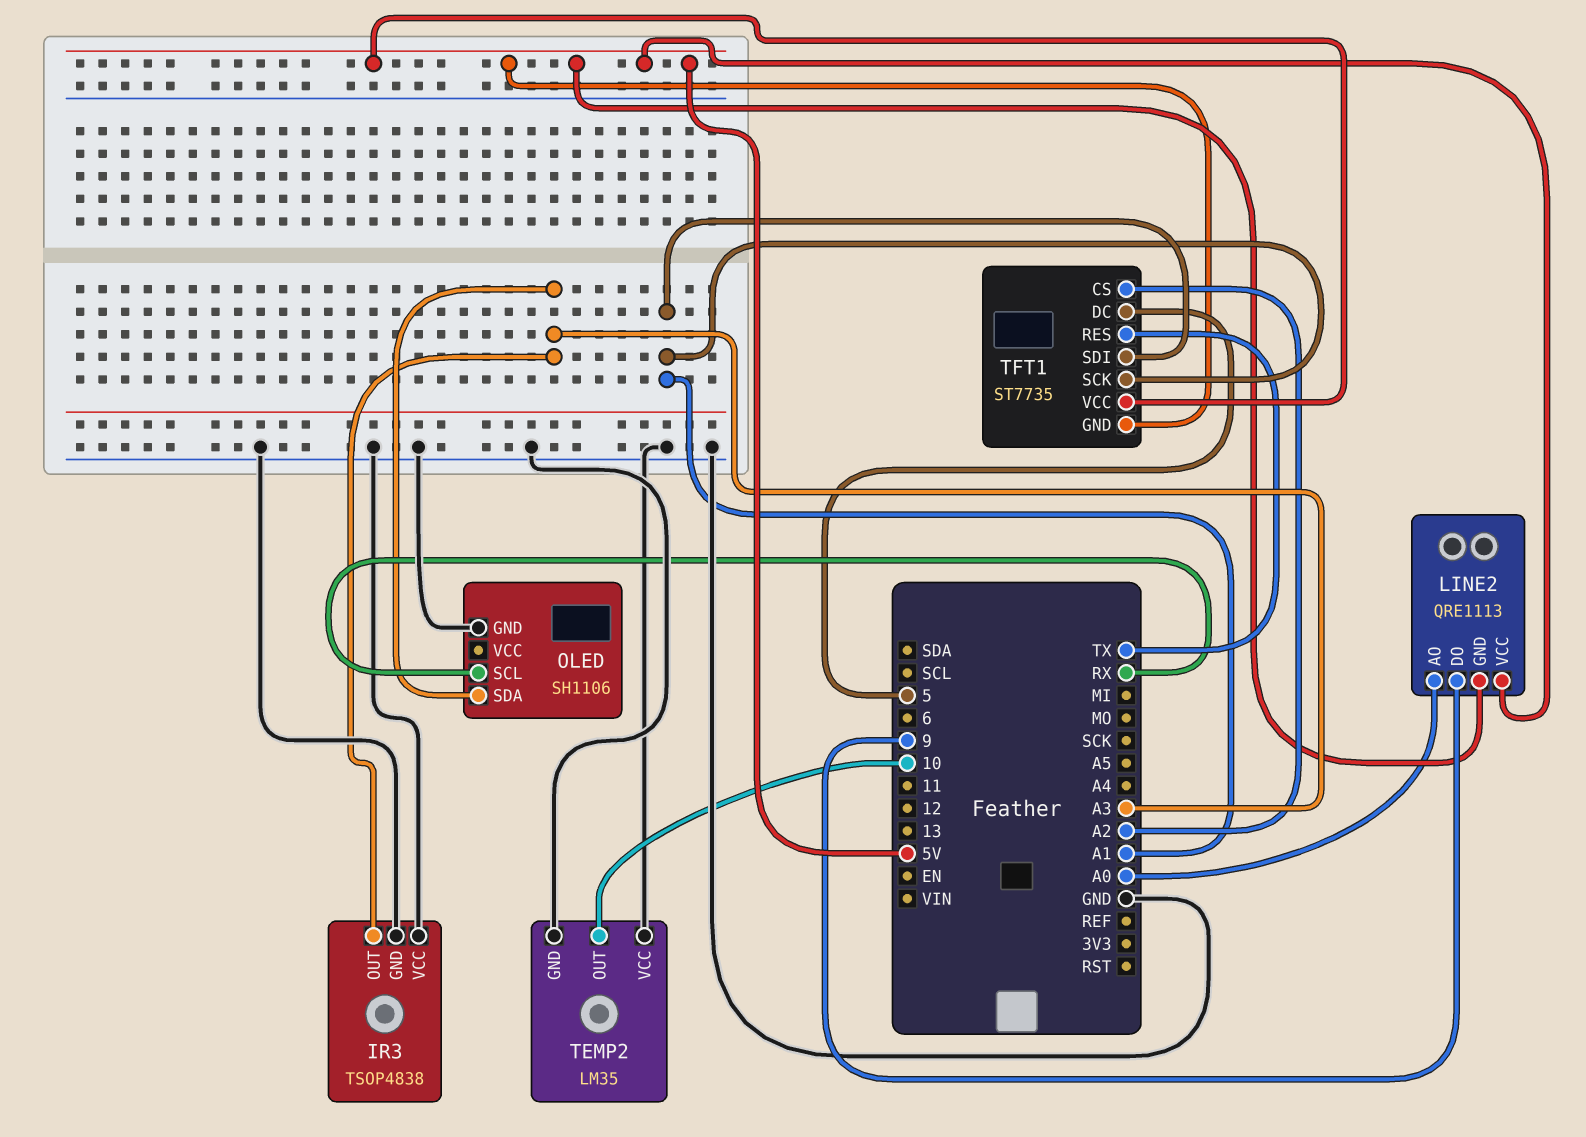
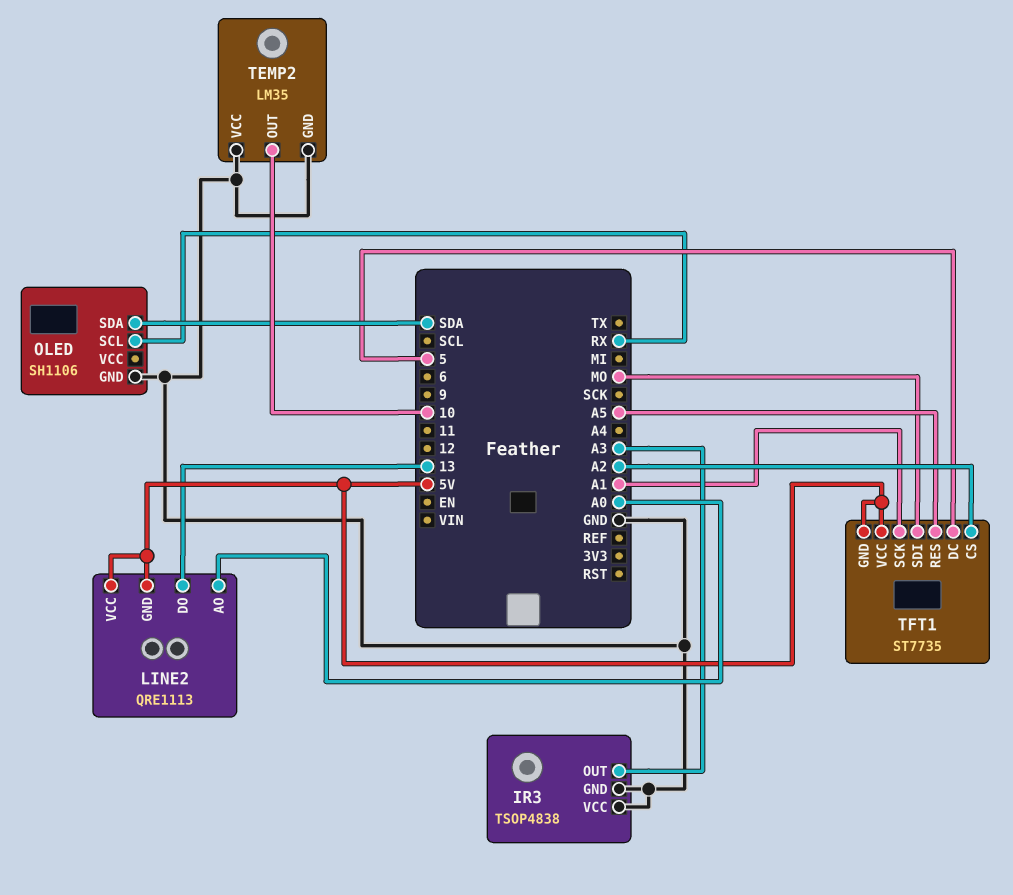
LINE2 pin DO: 9 -> 13
OLED pin SDA: A3 -> SDA
TFT1 pin RES: TX -> A5
TFT1 pin SDI: A1 -> MO

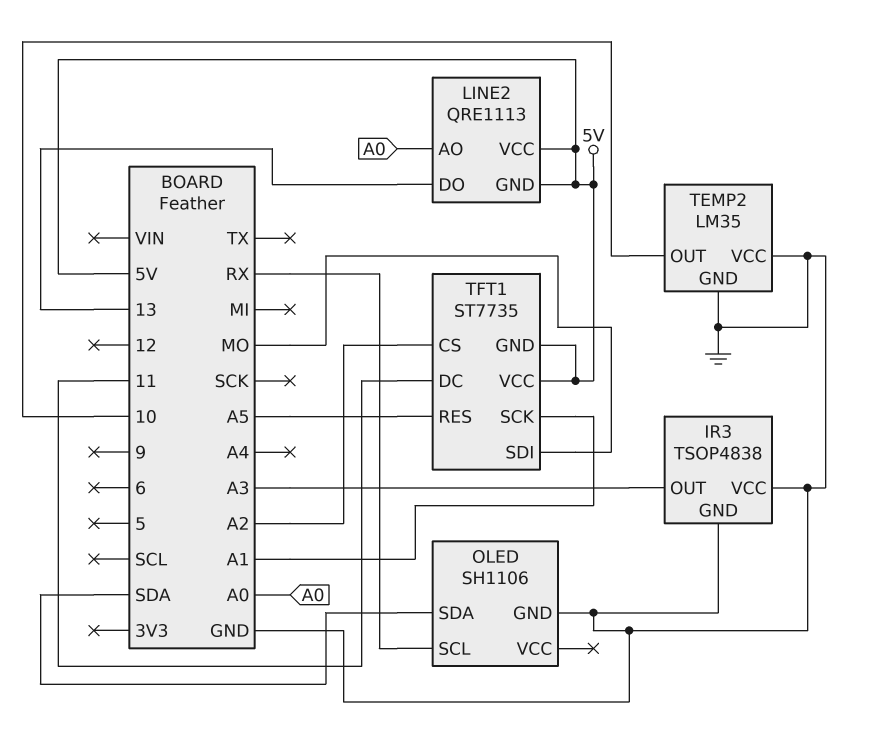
TFT1 pin DC: 5 -> 11

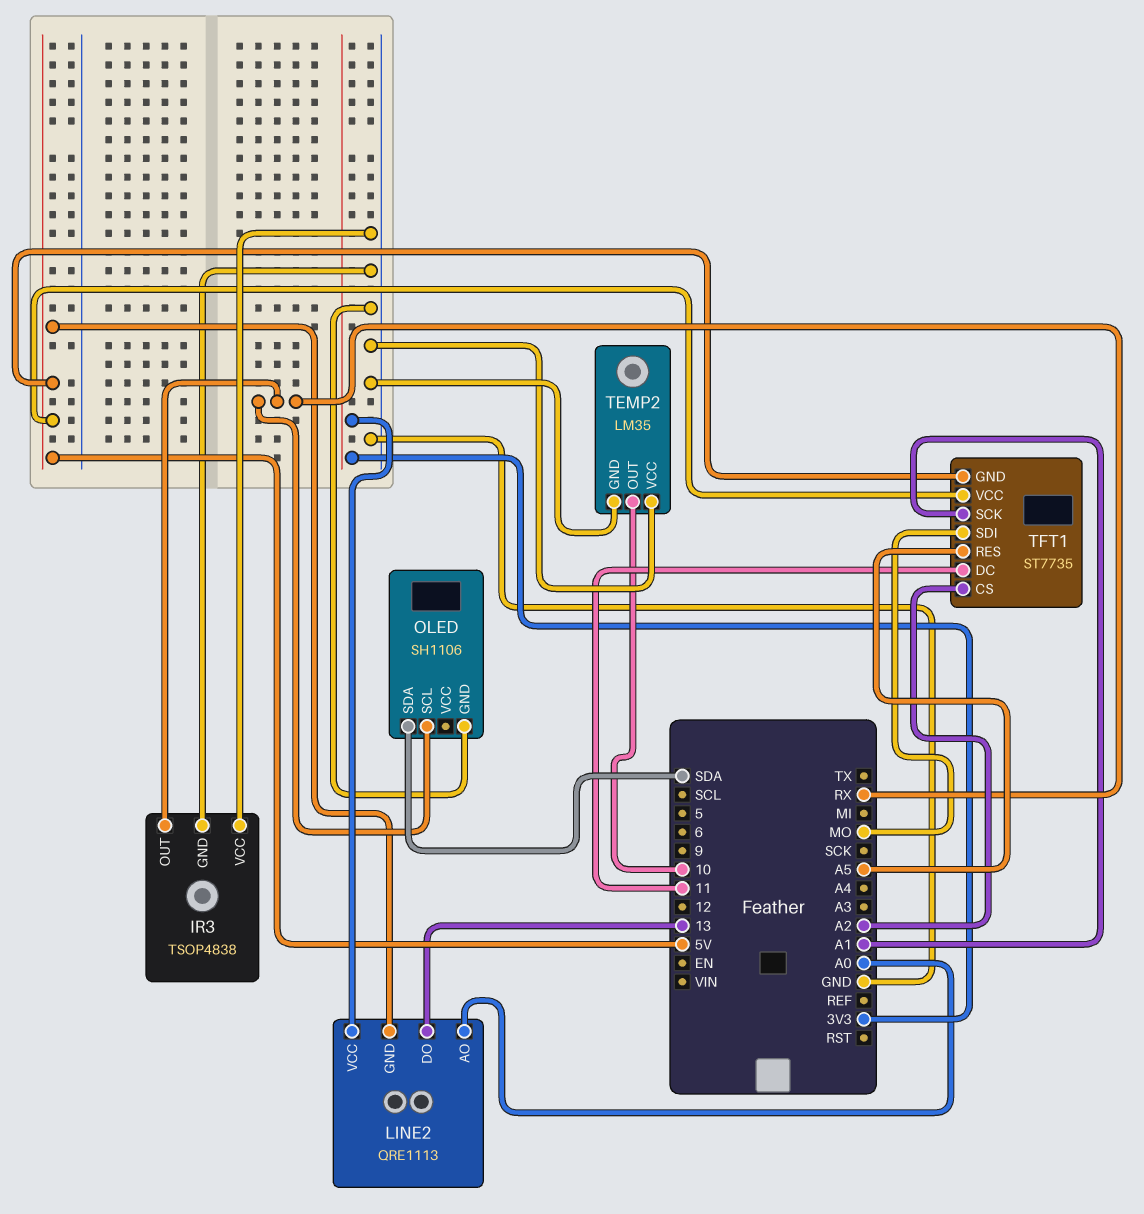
IR3 pin OUT: A3 -> RX
LINE2 pin VCC: 5V -> 3V3

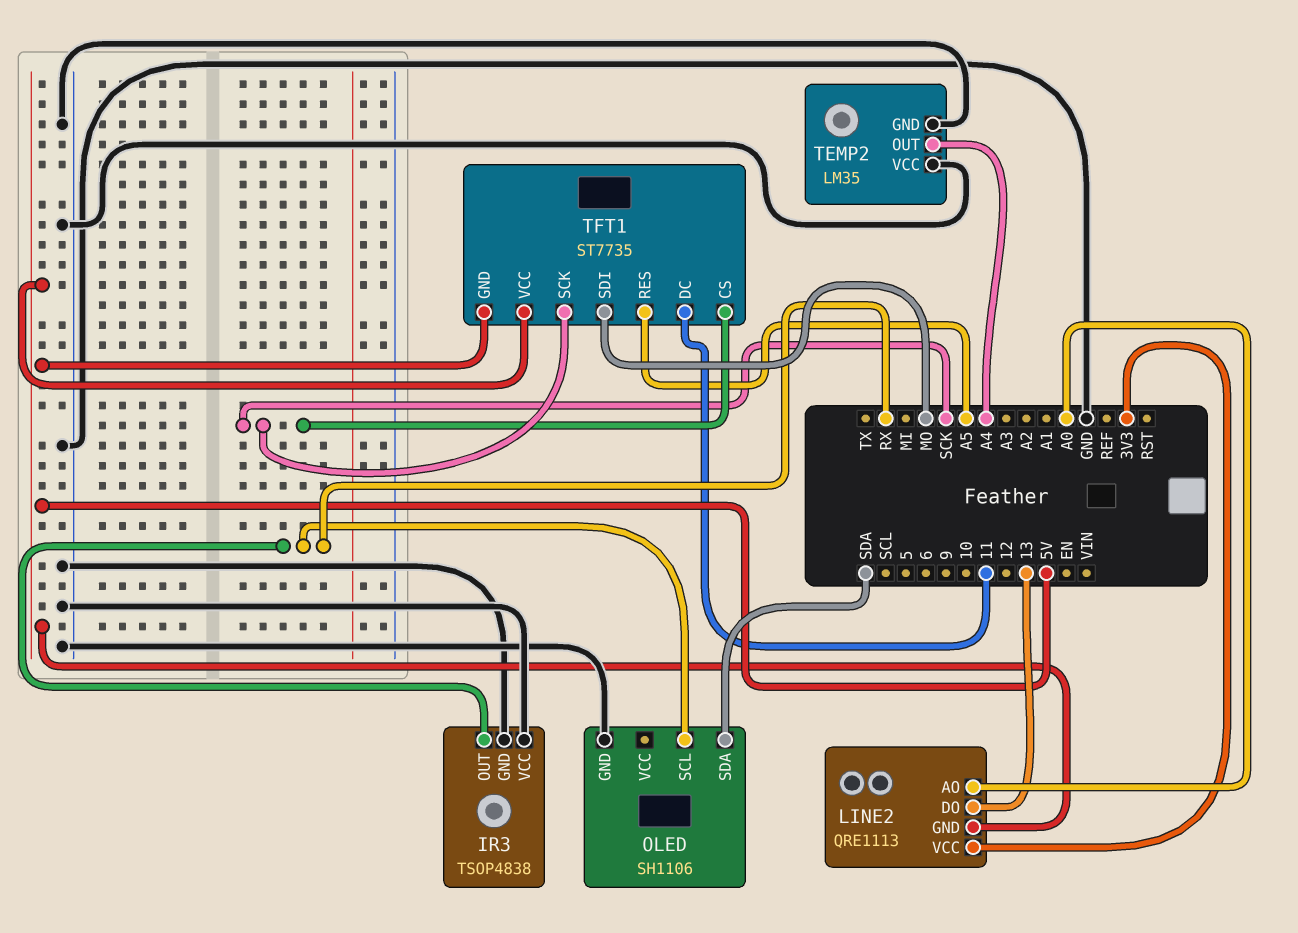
TEMP2 pin OUT: 10 -> A4
TFT1 pin CS: A2 -> SCK
TFT1 pin SCK: A1 -> SCK

